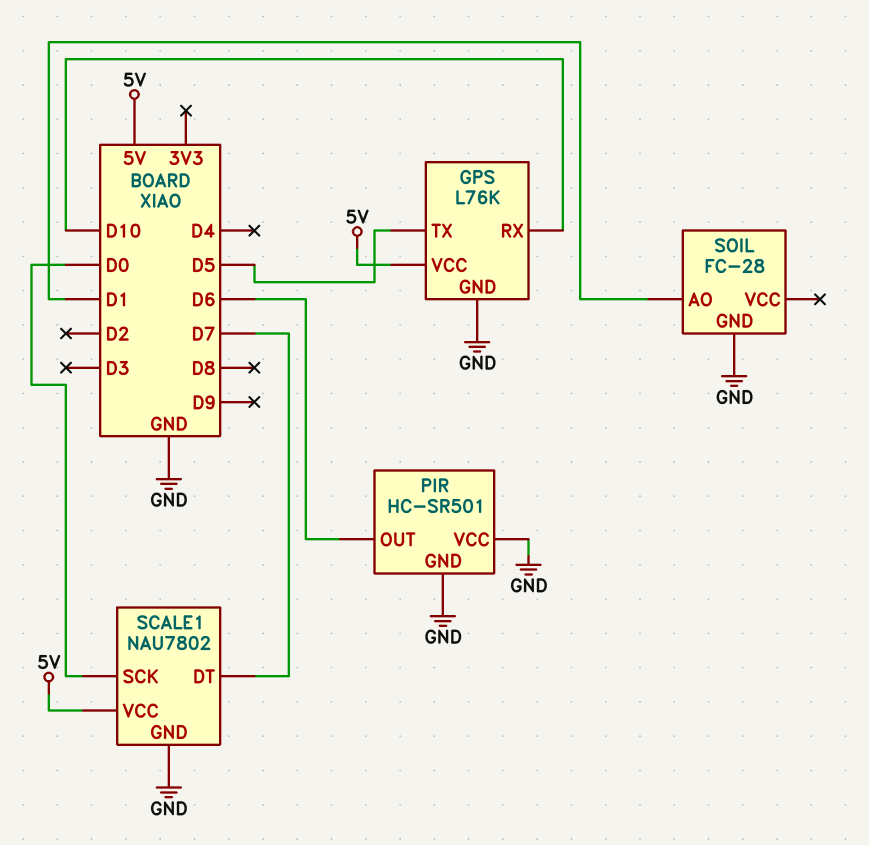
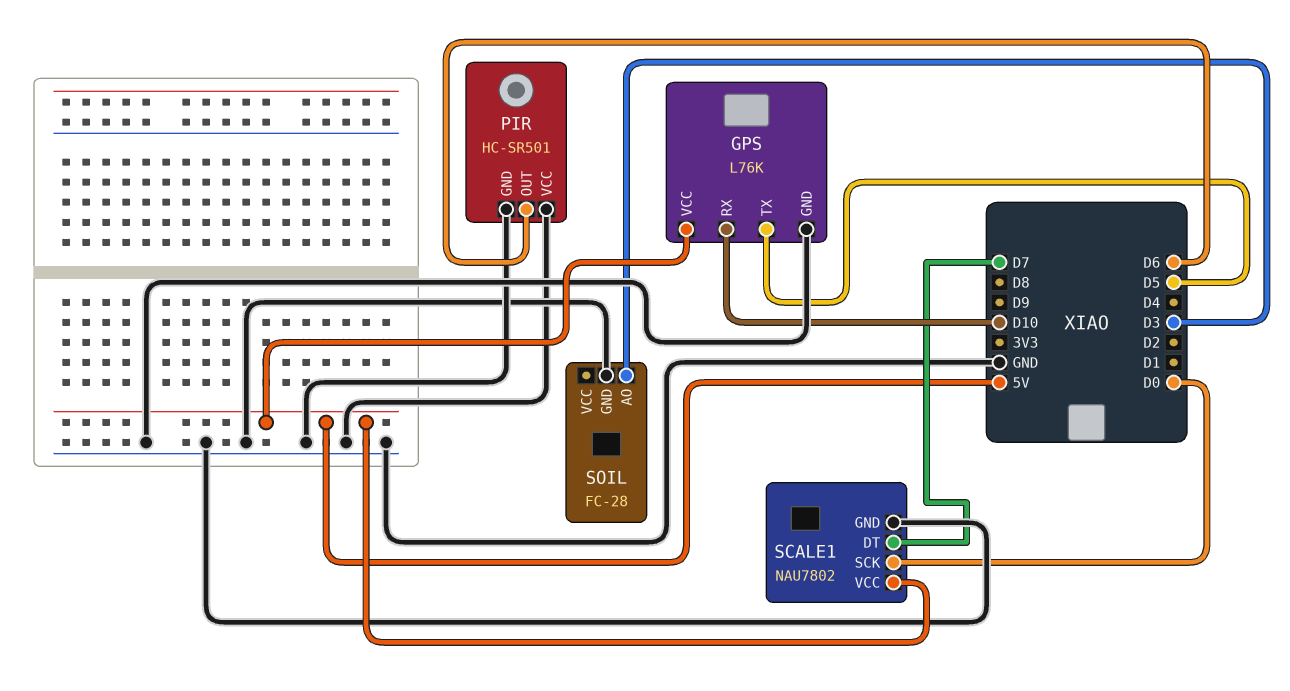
SOIL pin AO: D1 -> D3

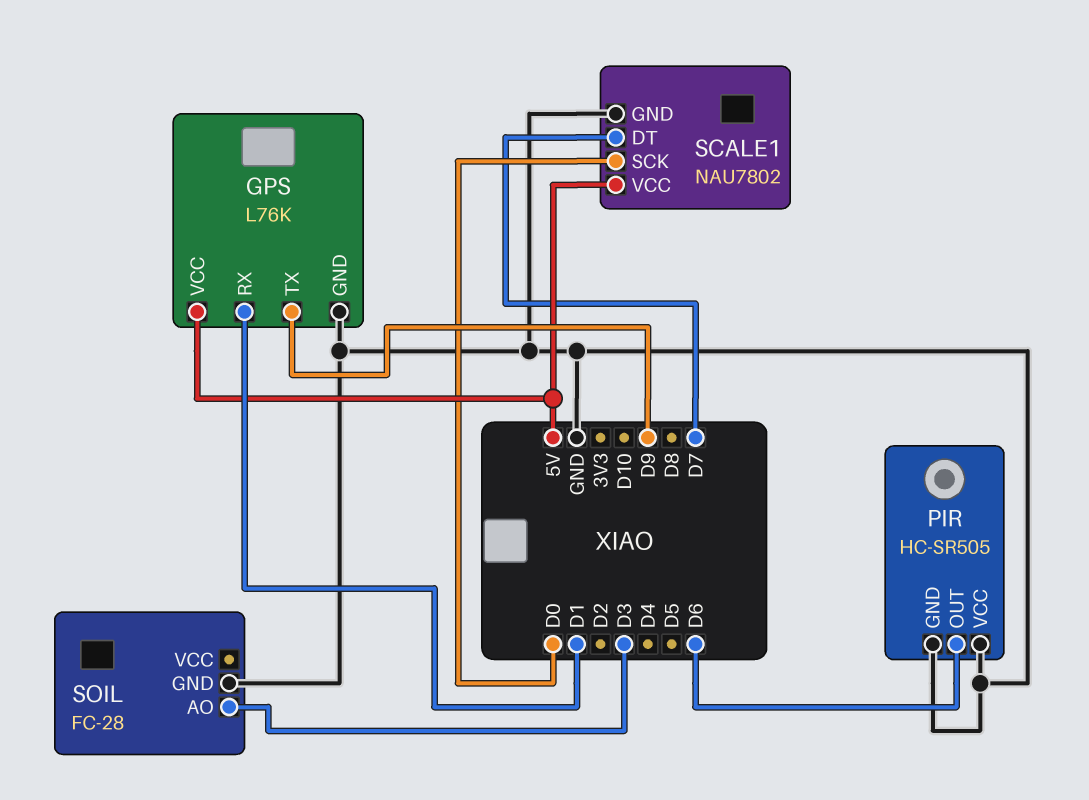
GPS pin RX: D10 -> D1
GPS pin TX: D5 -> D9
PIR: HC-SR501 -> HC-SR505

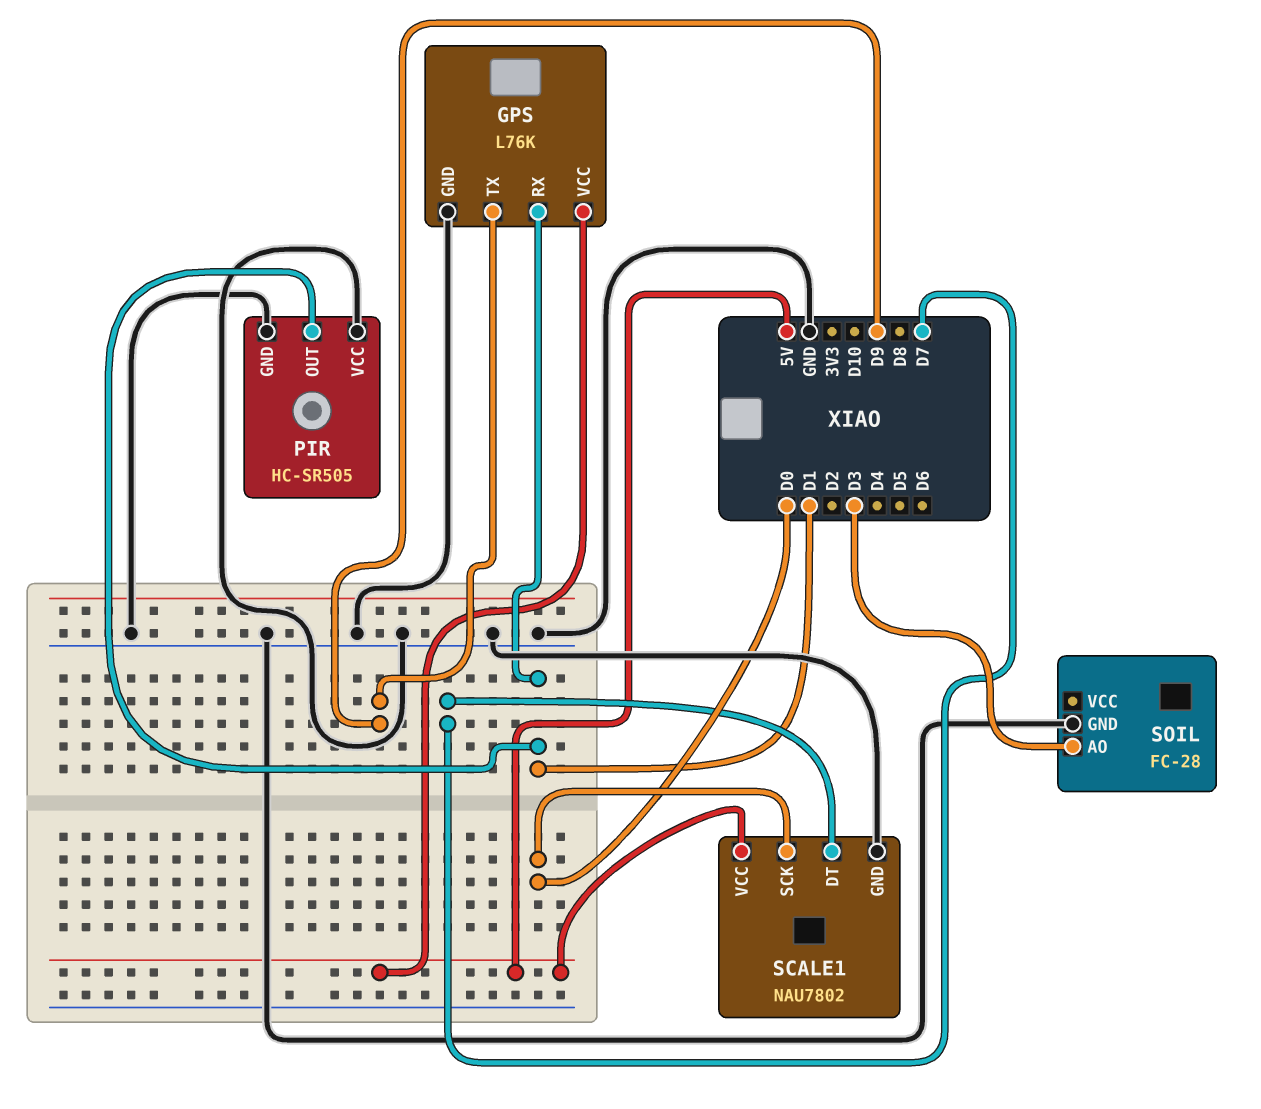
PIR pin OUT: D6 -> D1

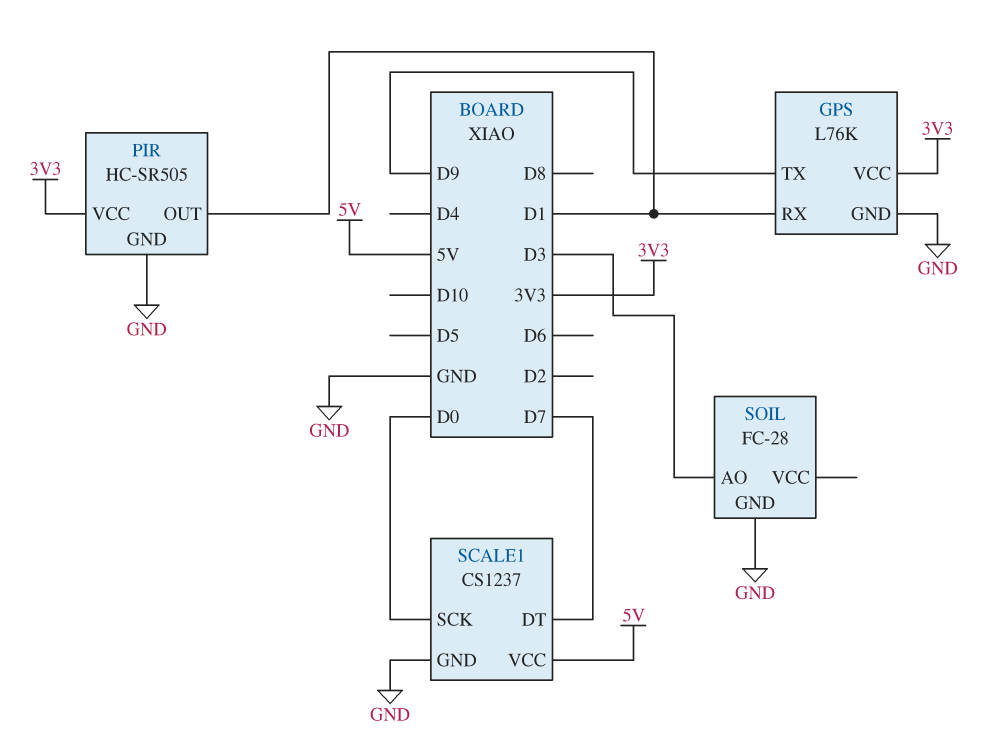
GPS pin VCC: 5V -> 3V3
PIR pin VCC: GND -> 3V3
SCALE1: NAU7802 -> CS1237

